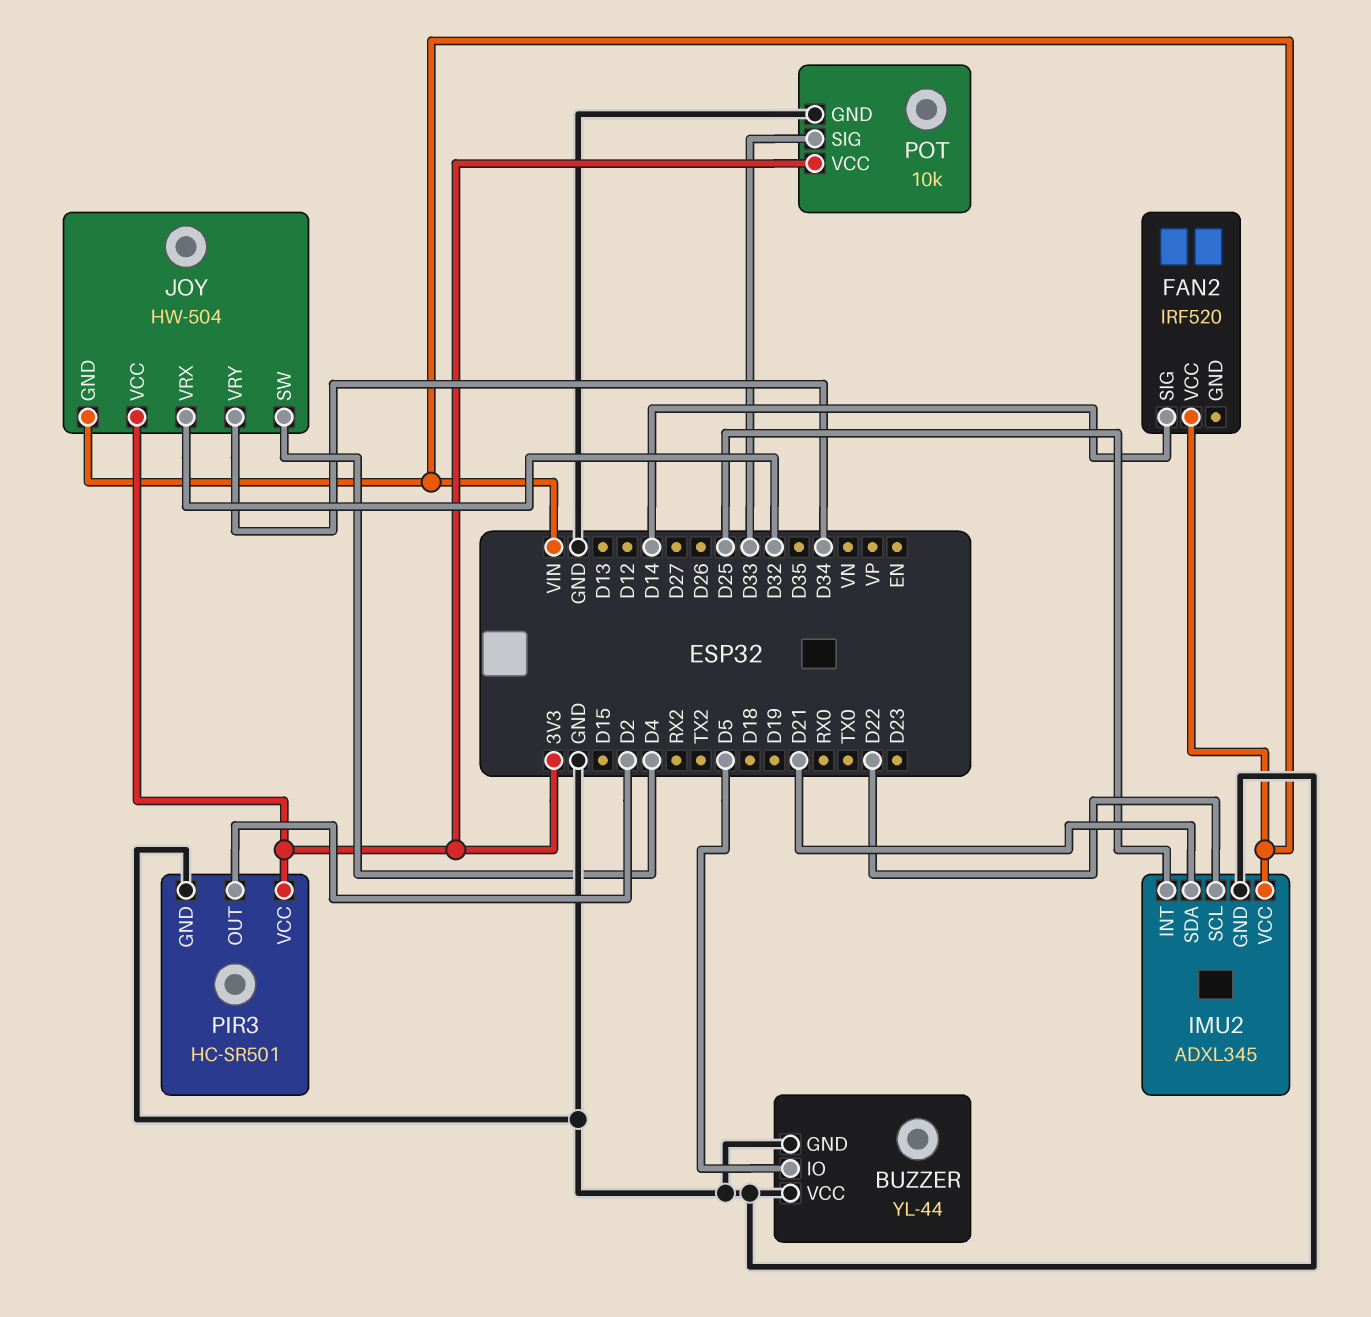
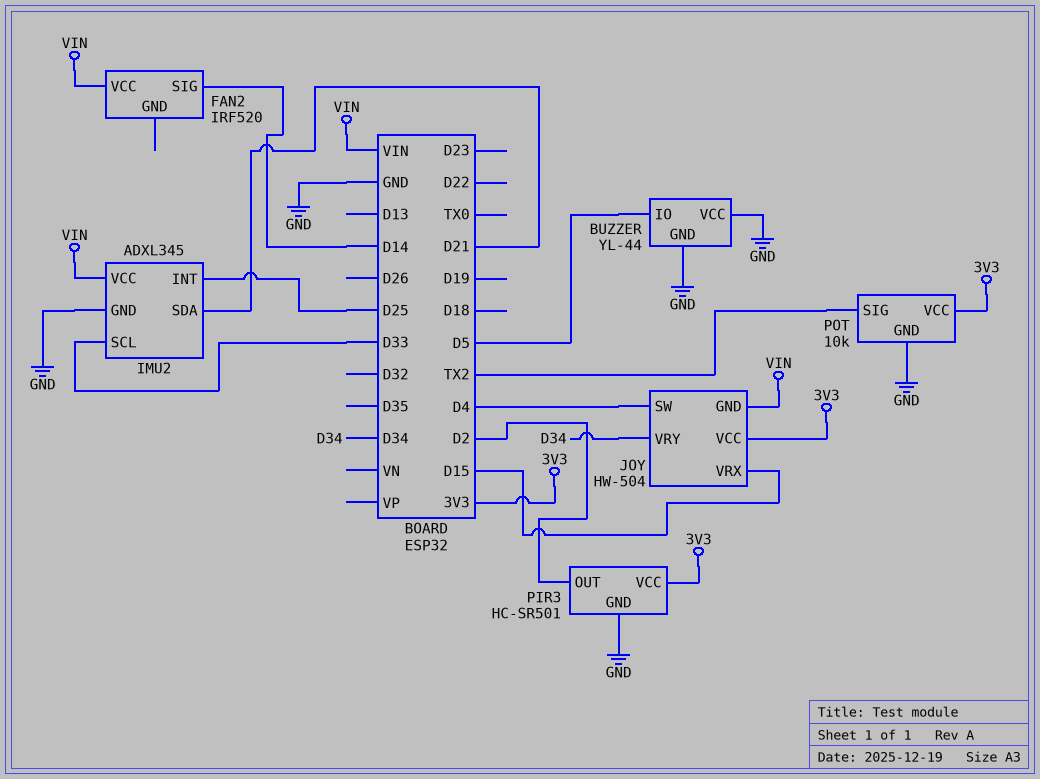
IMU2 pin SCL: D22 -> D33
JOY pin VRX: D32 -> D15
POT pin SIG: D33 -> TX2

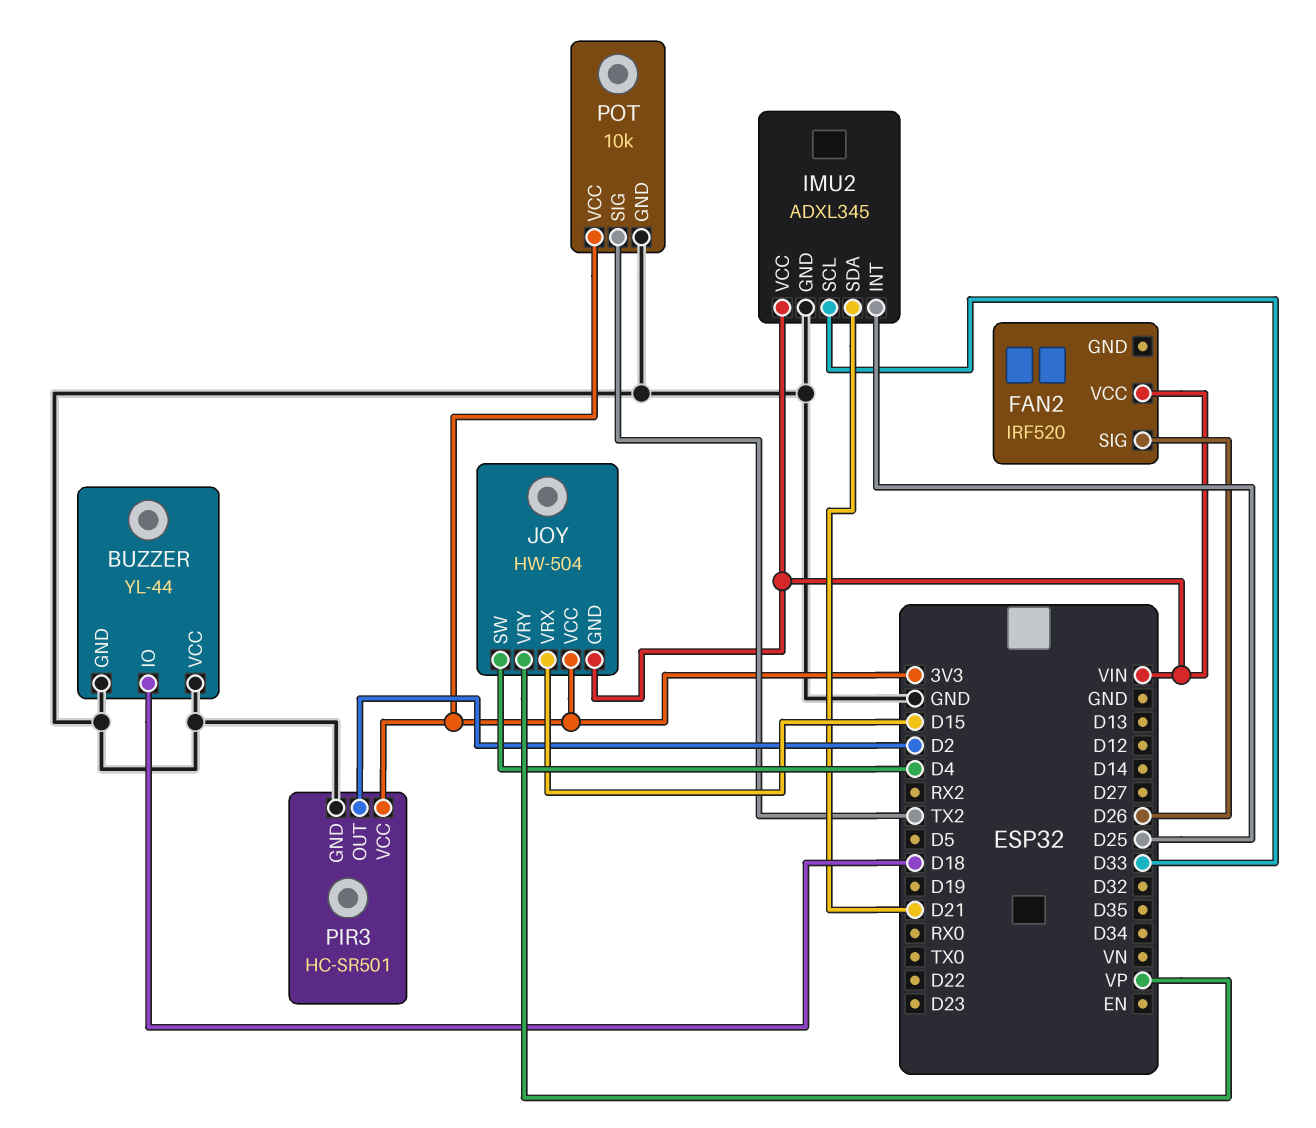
BUZZER pin IO: D5 -> D18
FAN2 pin SIG: D14 -> D26
JOY pin VRY: D34 -> VP

